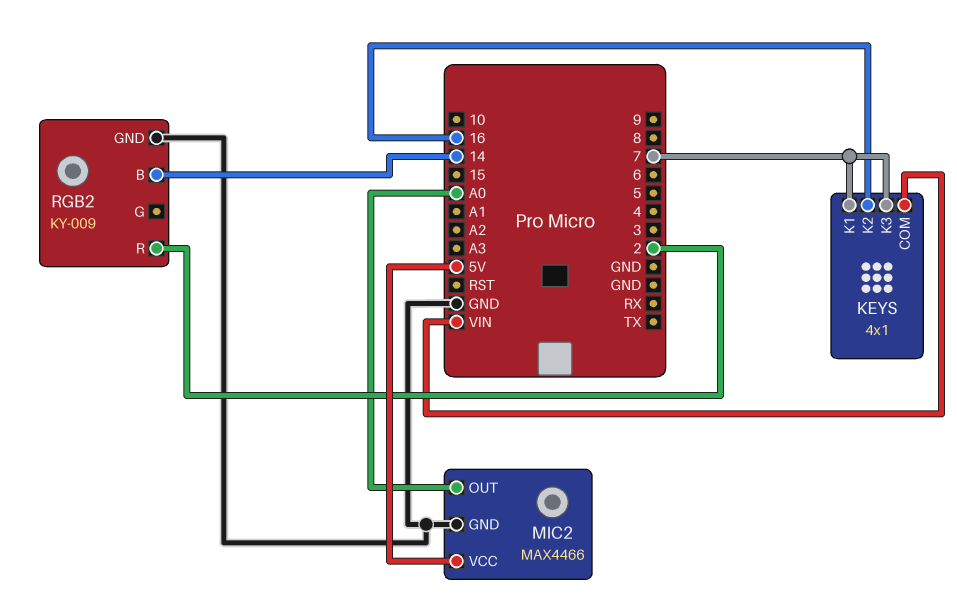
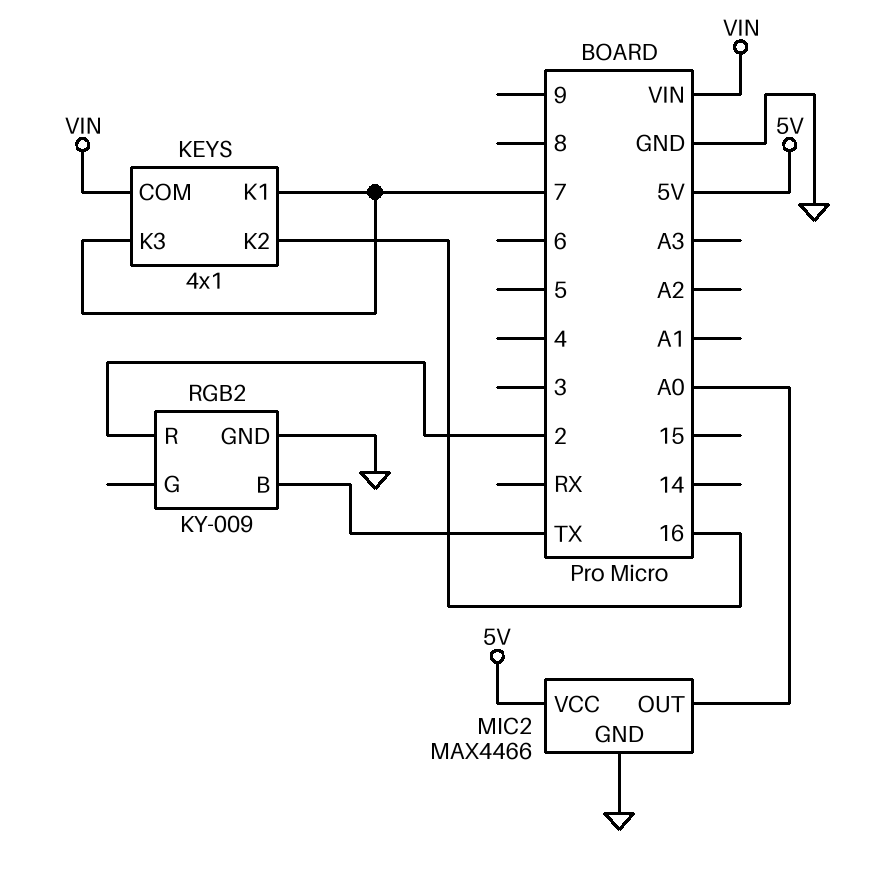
RGB2 pin B: 14 -> TX

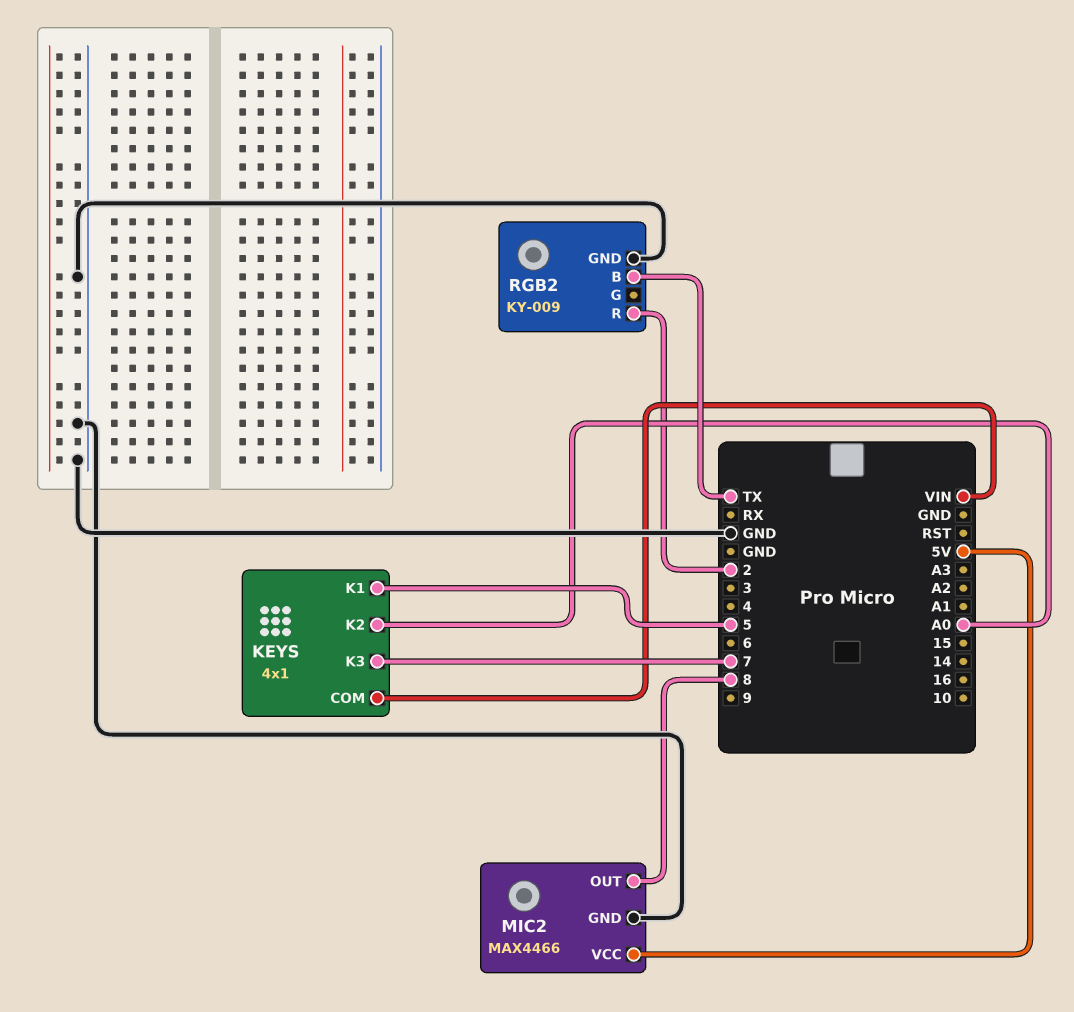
KEYS pin K1: 7 -> 5
KEYS pin K2: 16 -> A0
MIC2 pin OUT: A0 -> 8

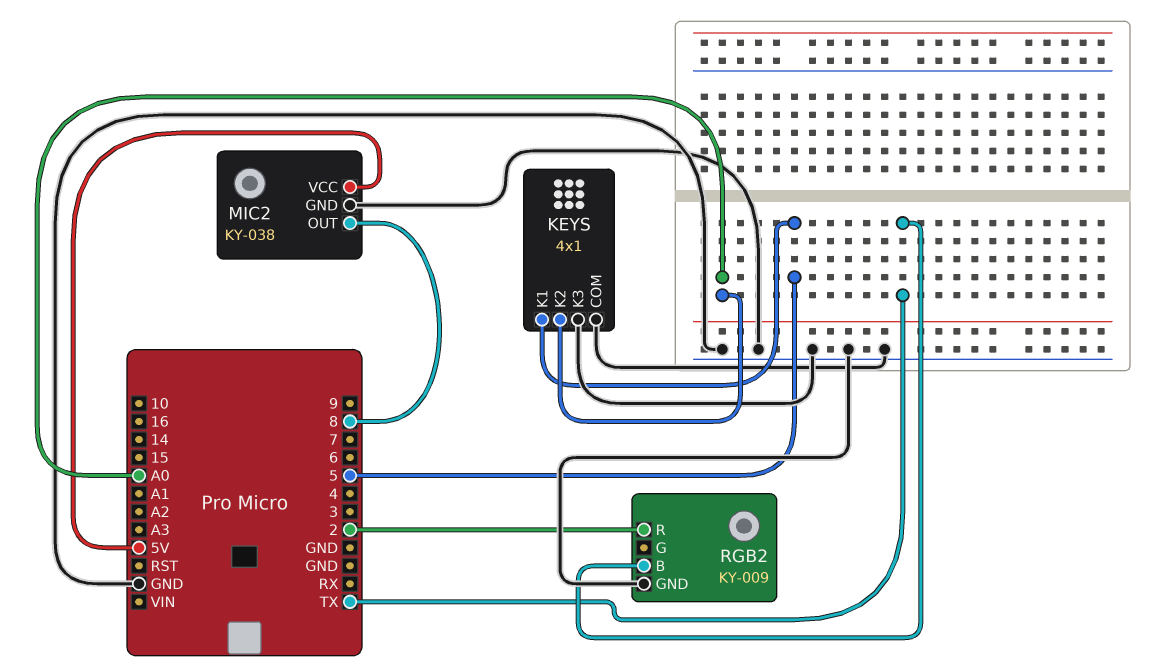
KEYS pin COM: VIN -> GND
KEYS pin K3: 7 -> GND
MIC2: MAX4466 -> KY-038

